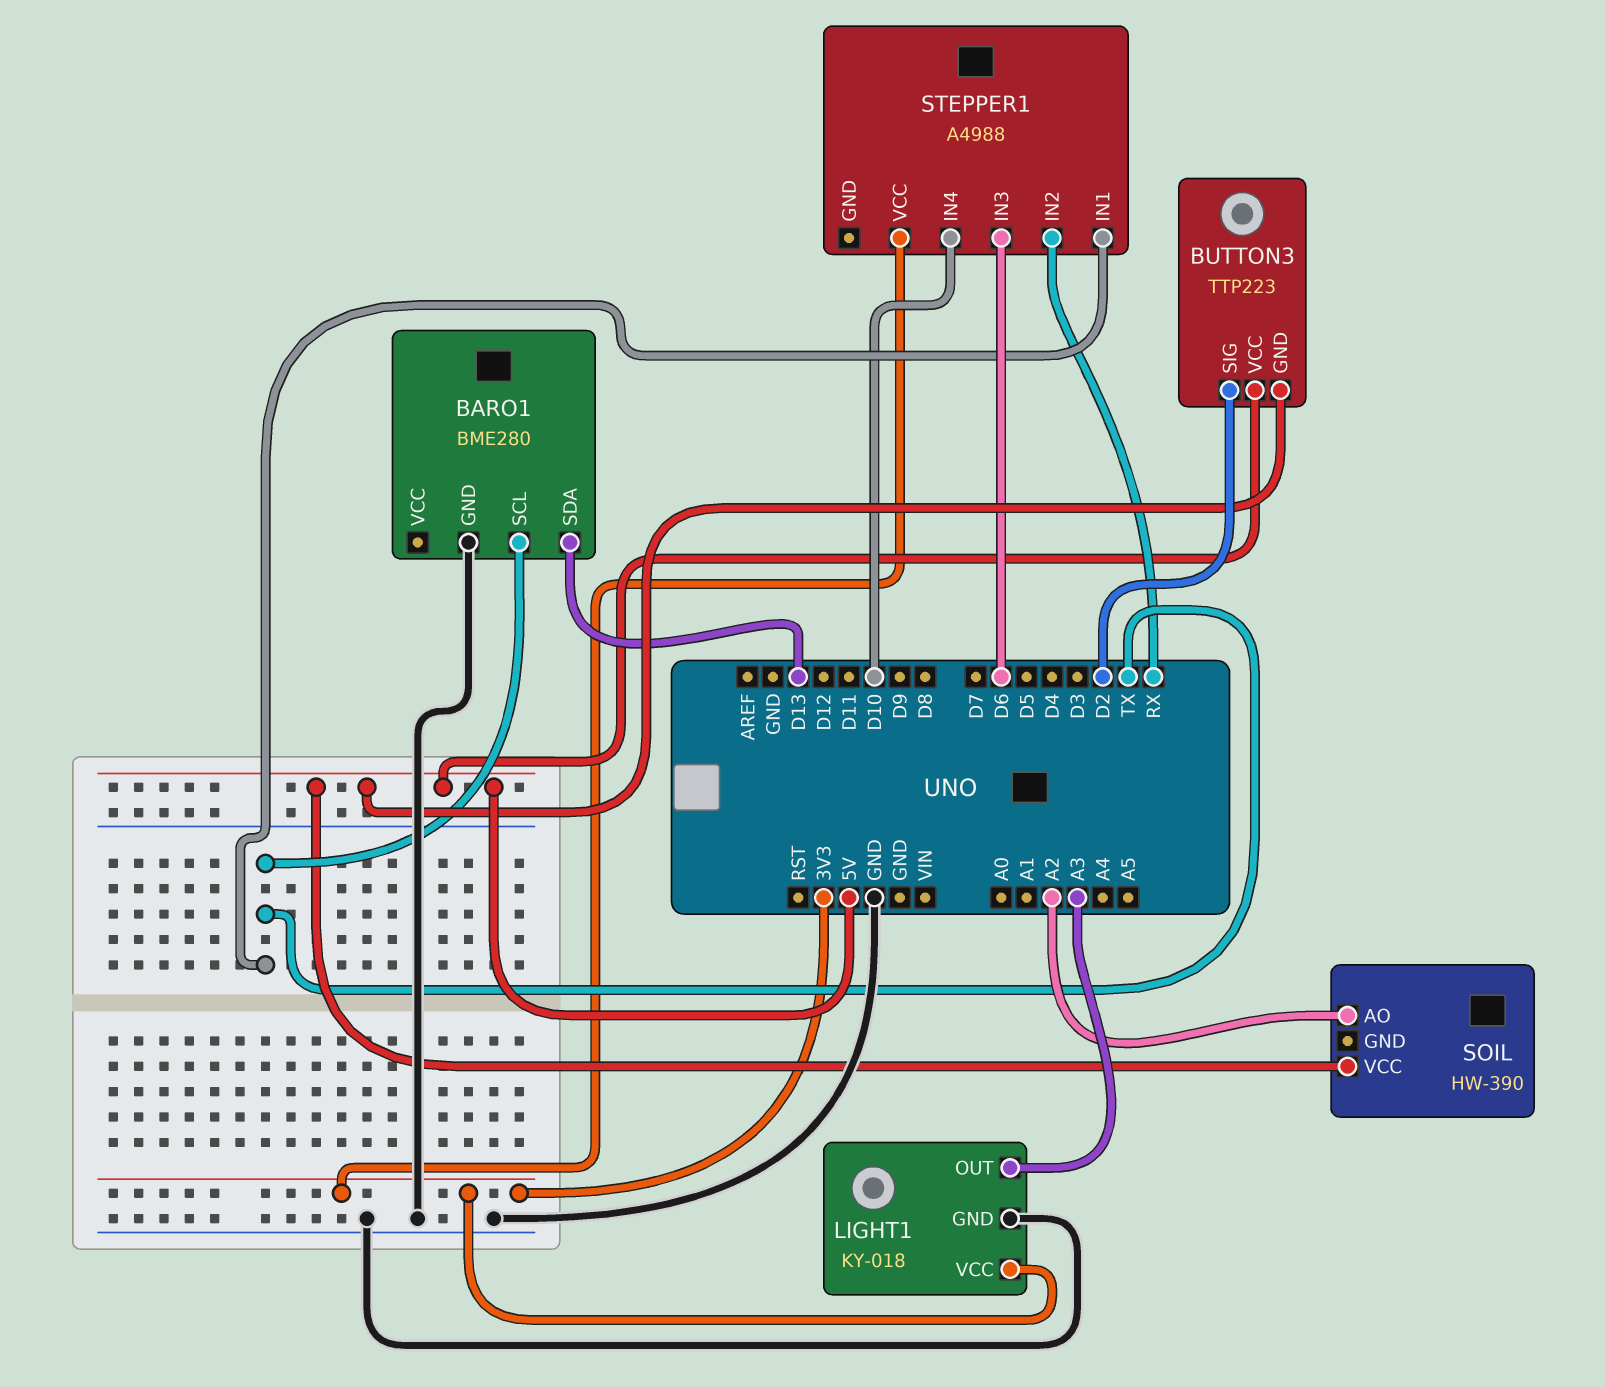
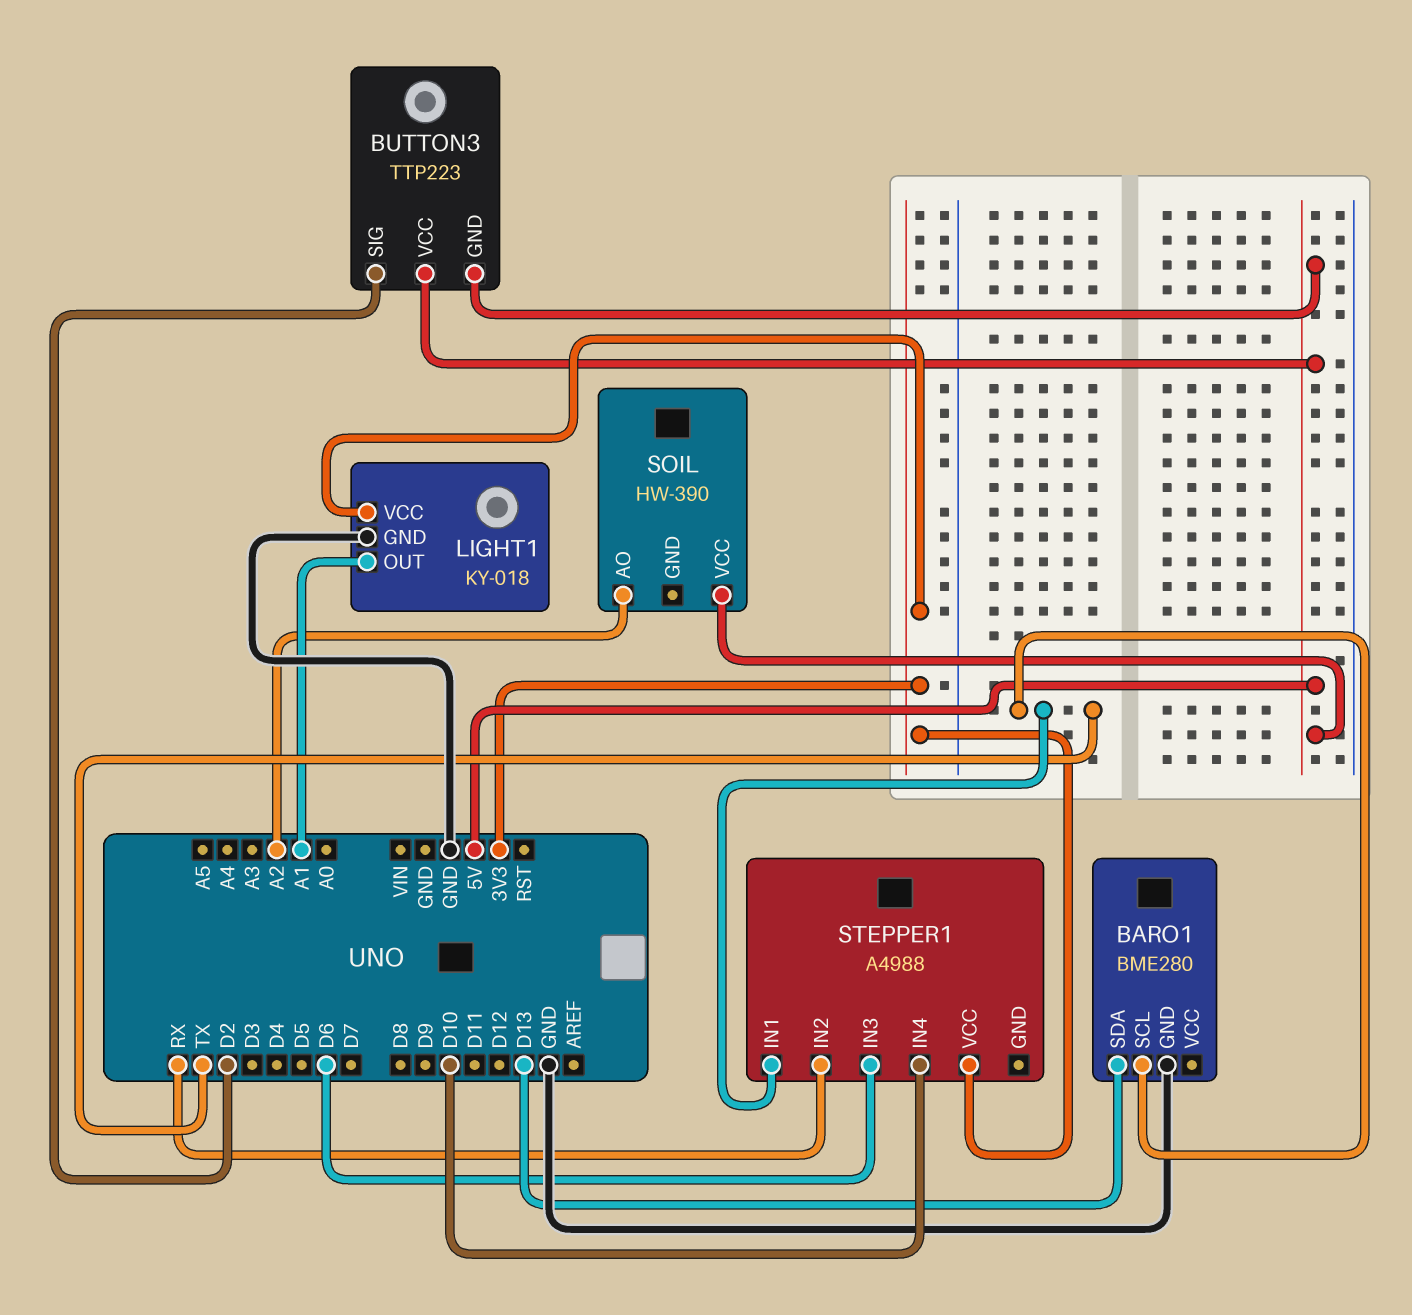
LIGHT1 pin OUT: A3 -> A1

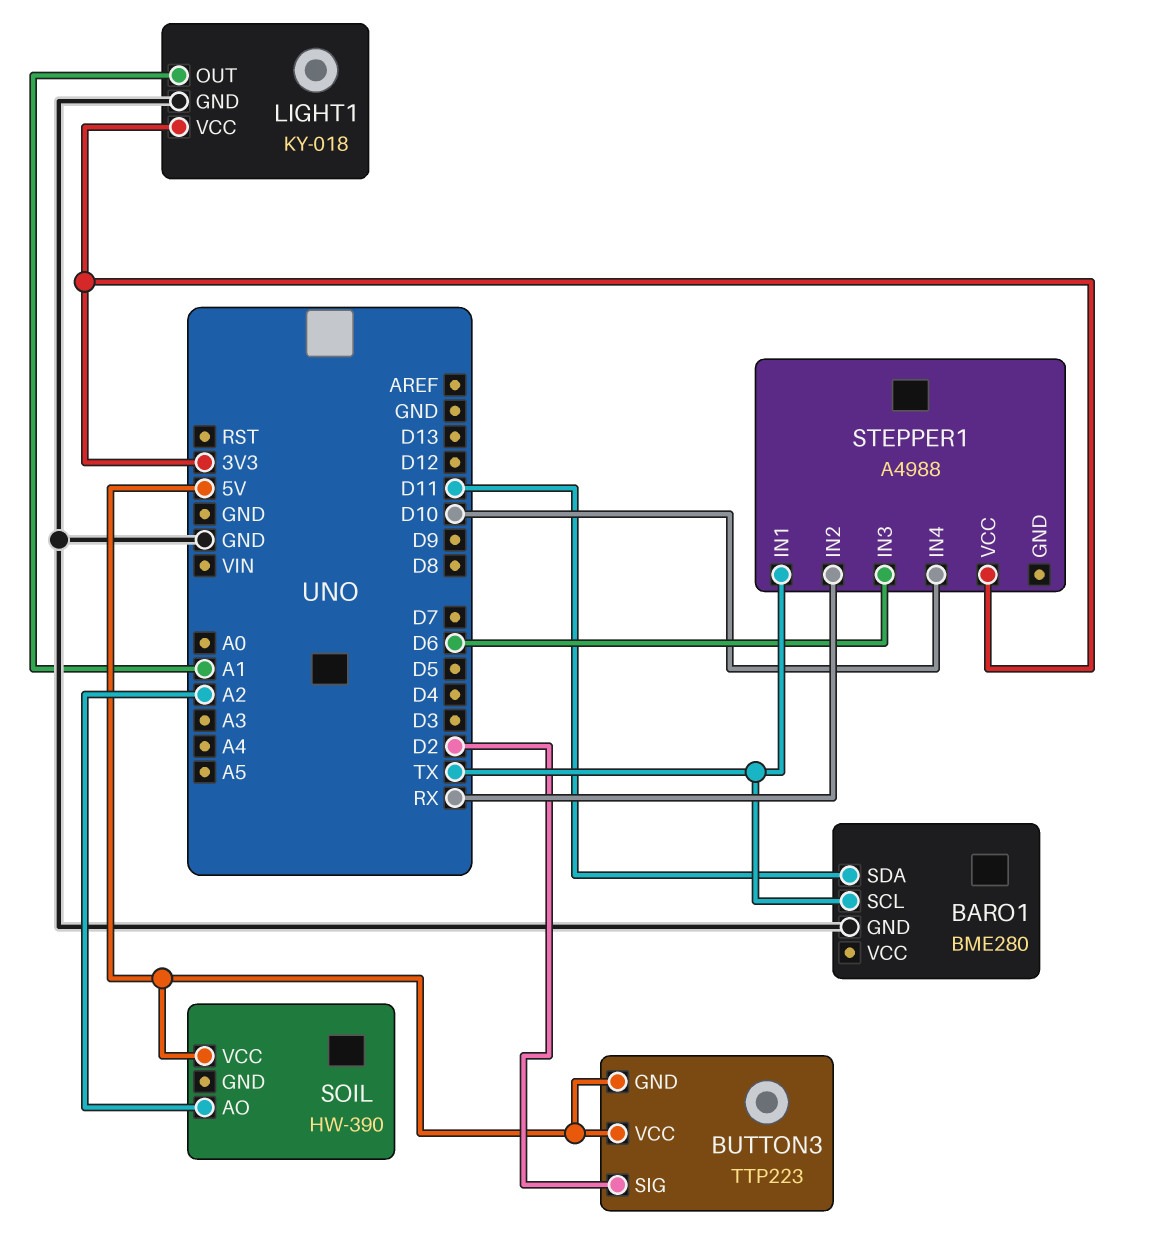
BARO1 pin SDA: D13 -> D11

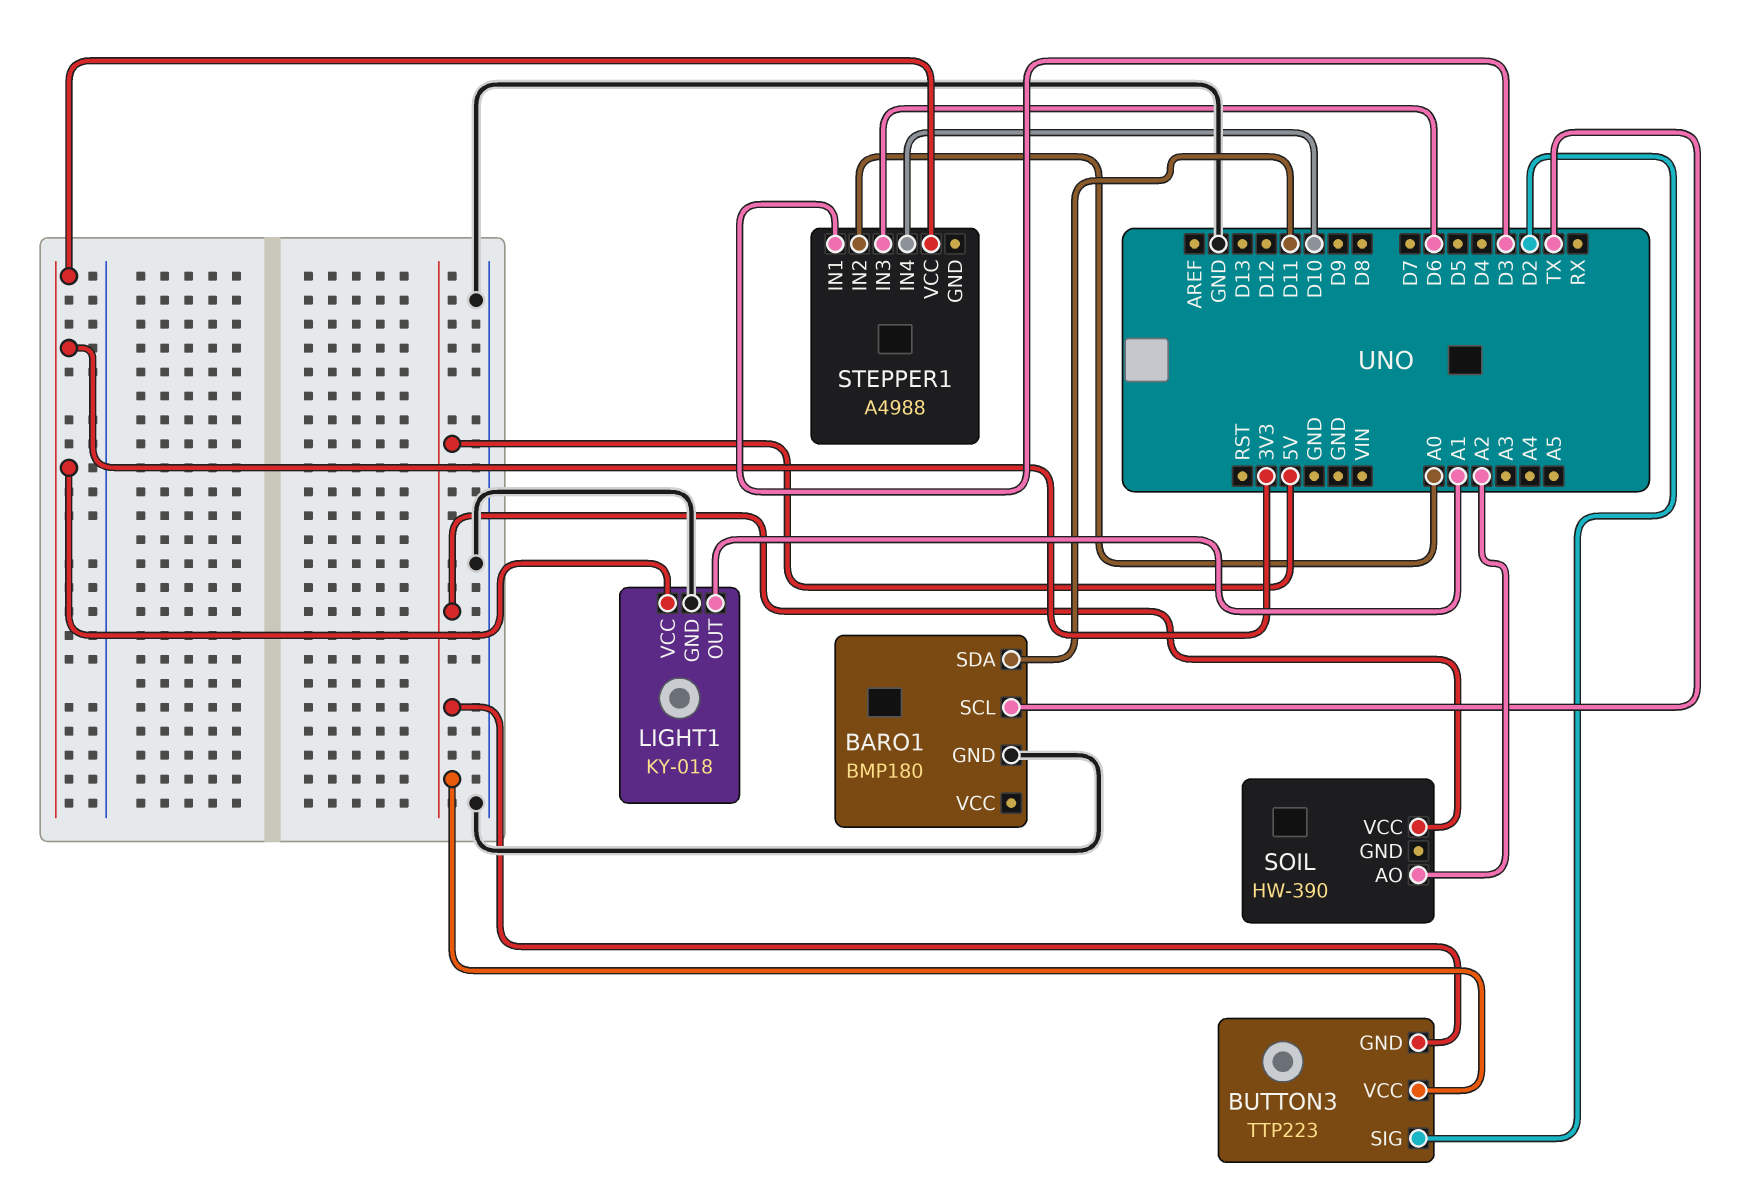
BARO1: BME280 -> BMP180
STEPPER1 pin IN1: TX -> D3
STEPPER1 pin IN2: RX -> A0

